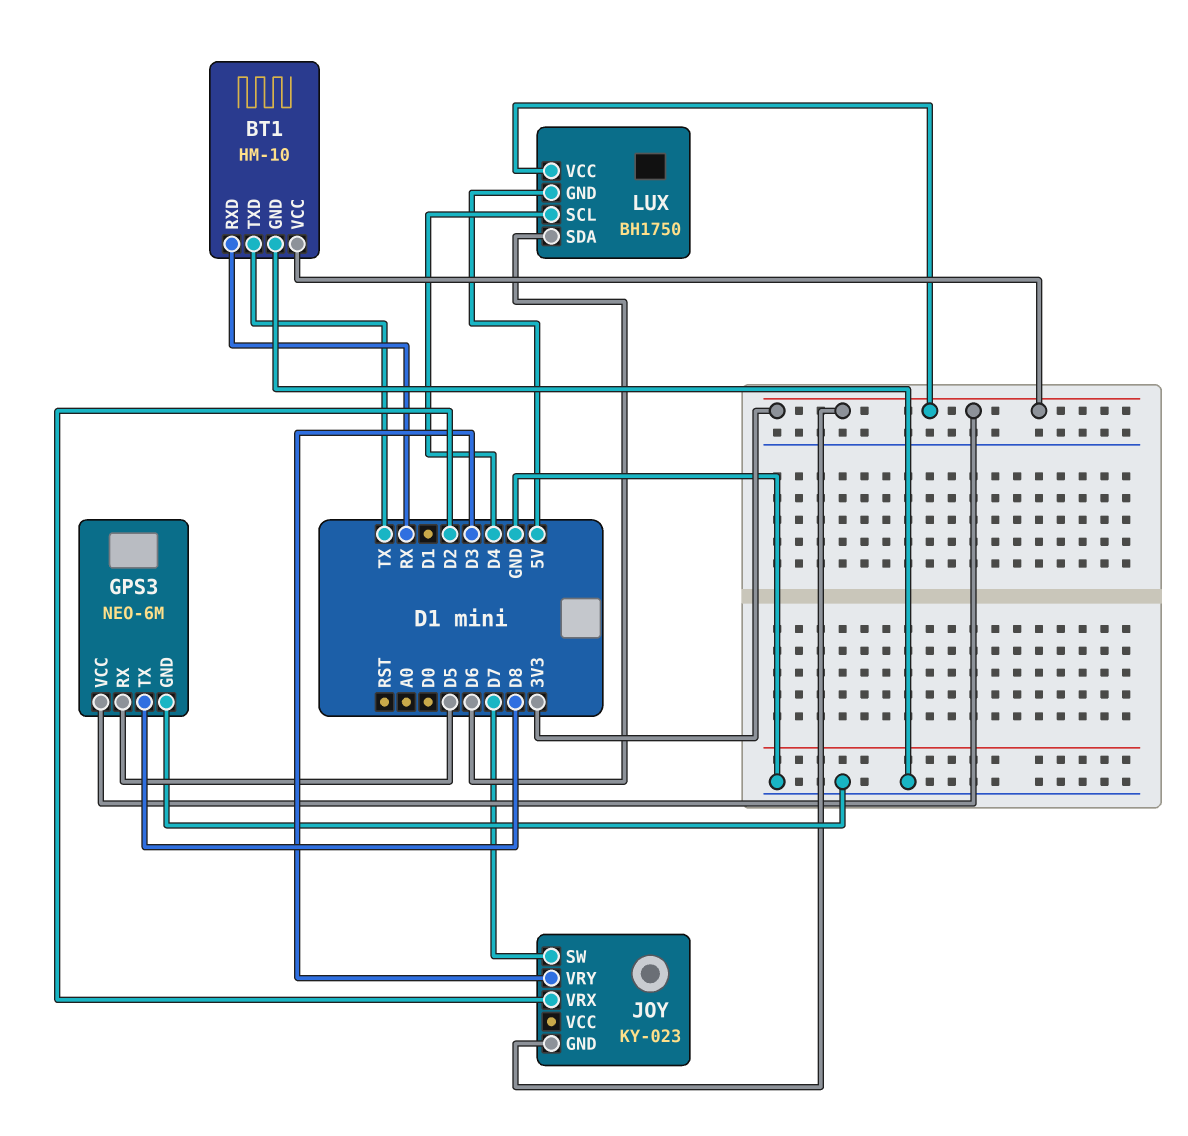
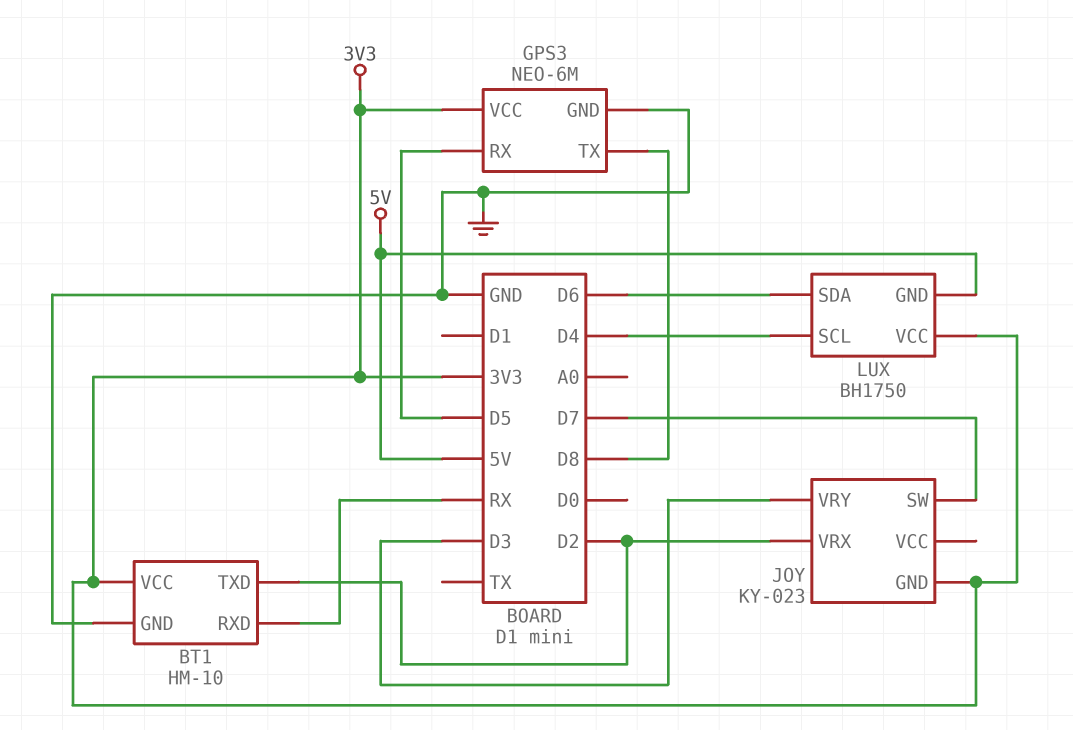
BT1 pin TXD: TX -> D2

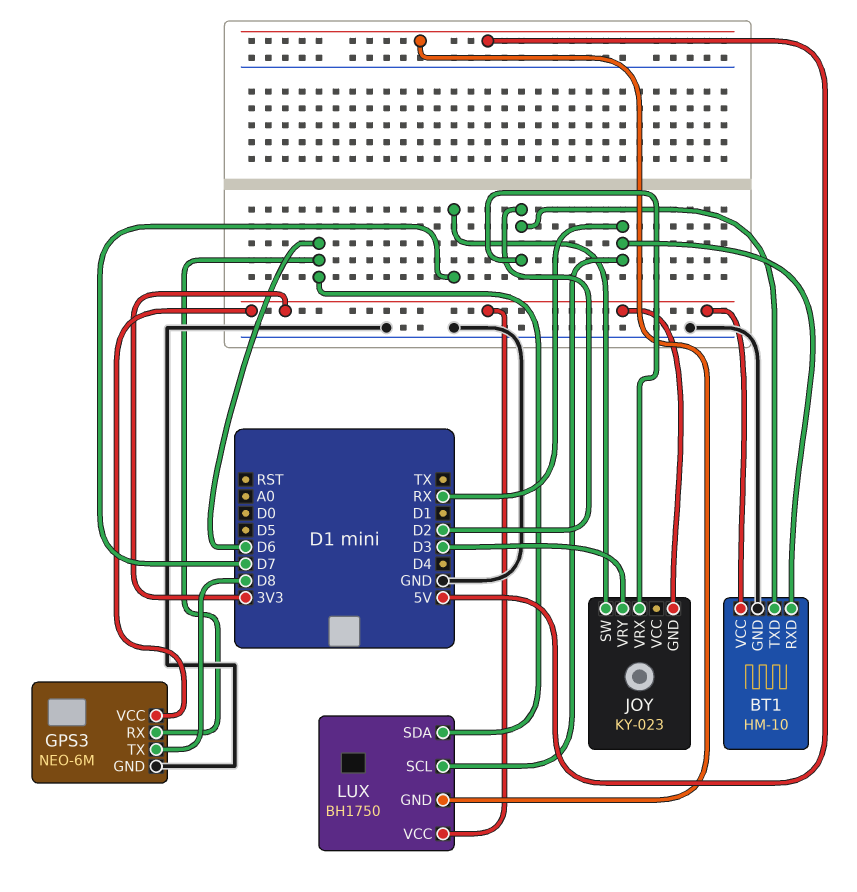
GPS3 pin RX: D5 -> D6
LUX pin SCL: D4 -> RX

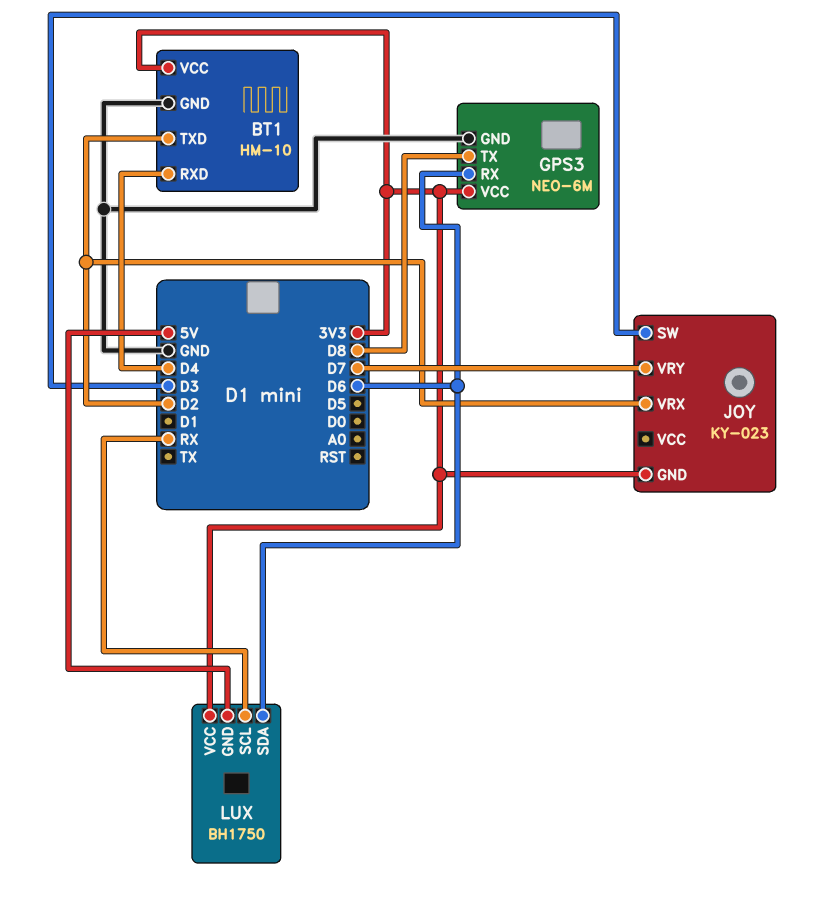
BT1 pin RXD: RX -> D4
JOY pin SW: D7 -> D3
JOY pin VRY: D3 -> D7

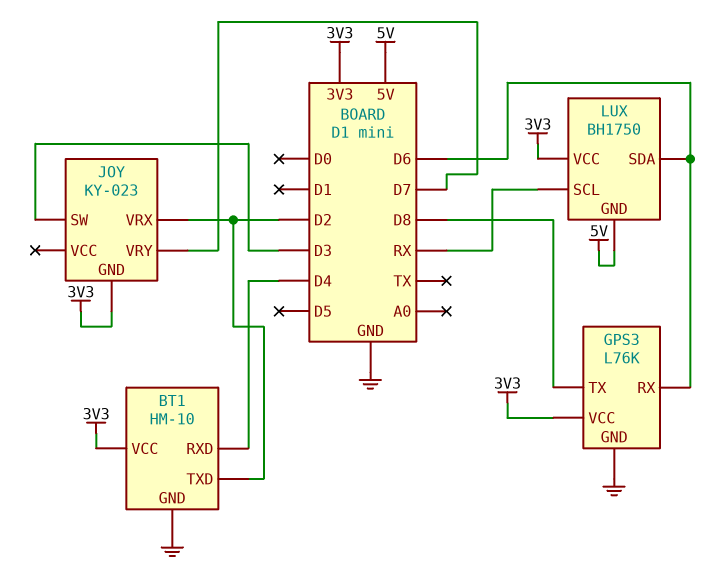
GPS3: NEO-6M -> L76K

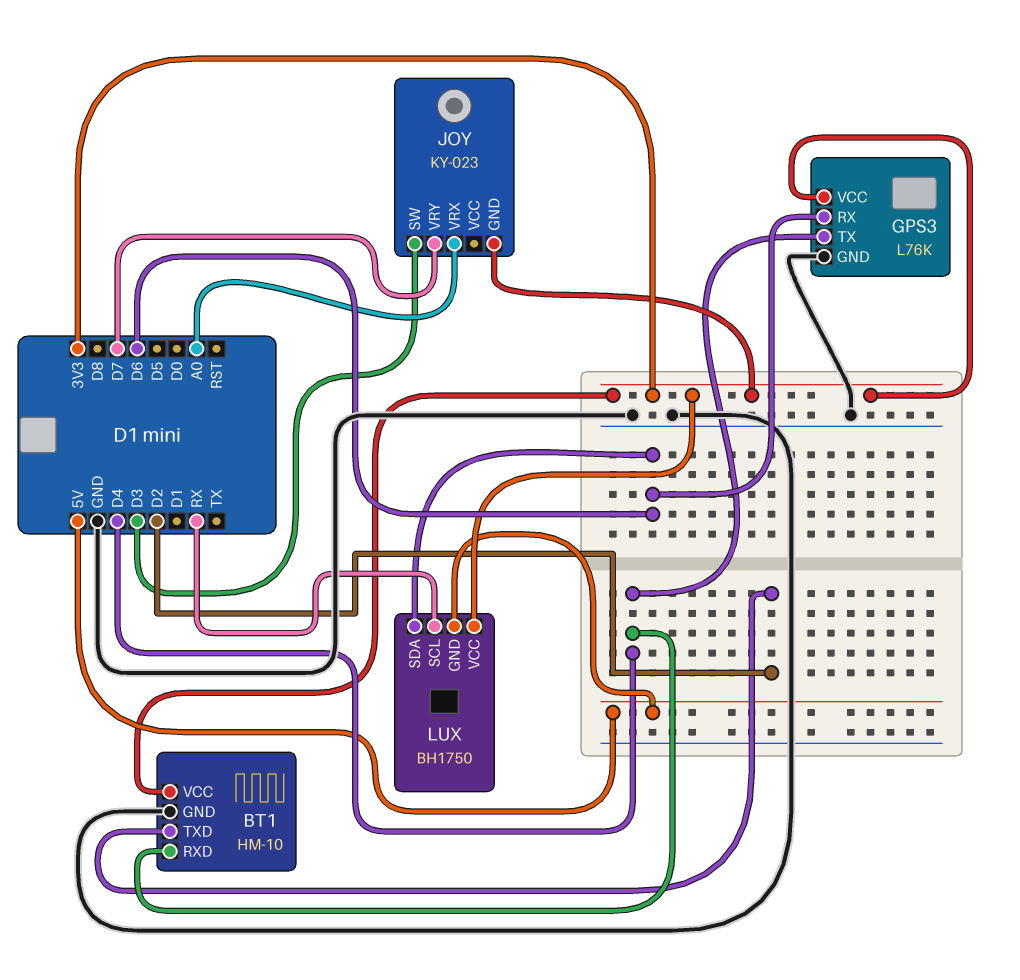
GPS3 pin TX: D8 -> D4
JOY pin VRX: D2 -> A0

